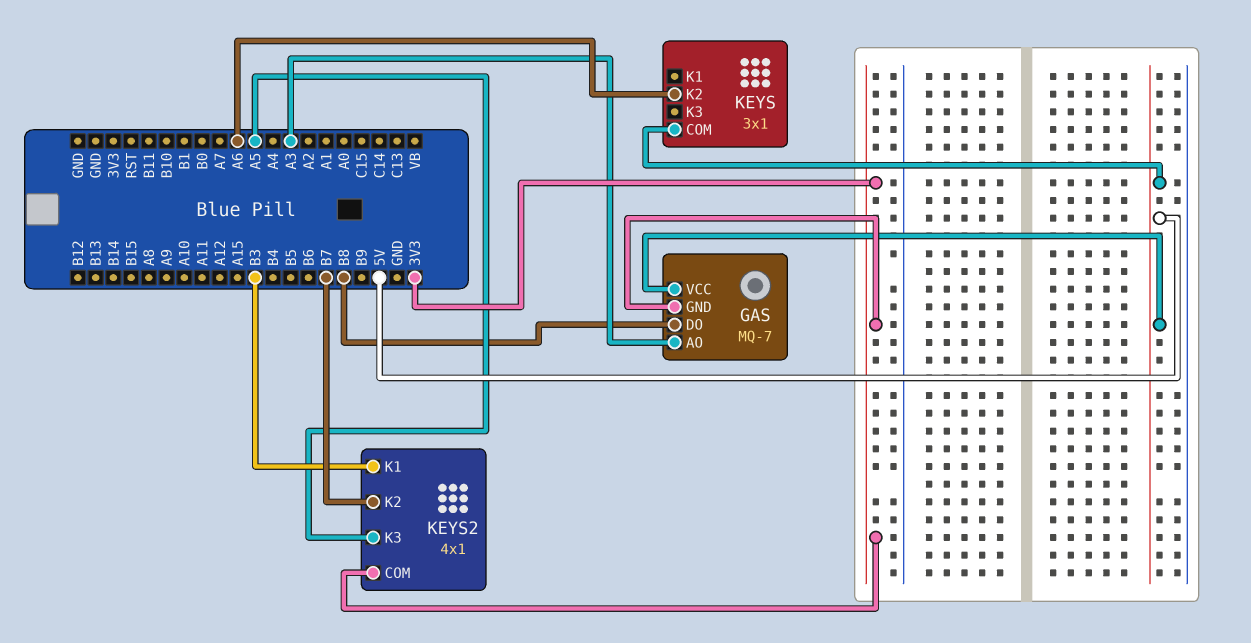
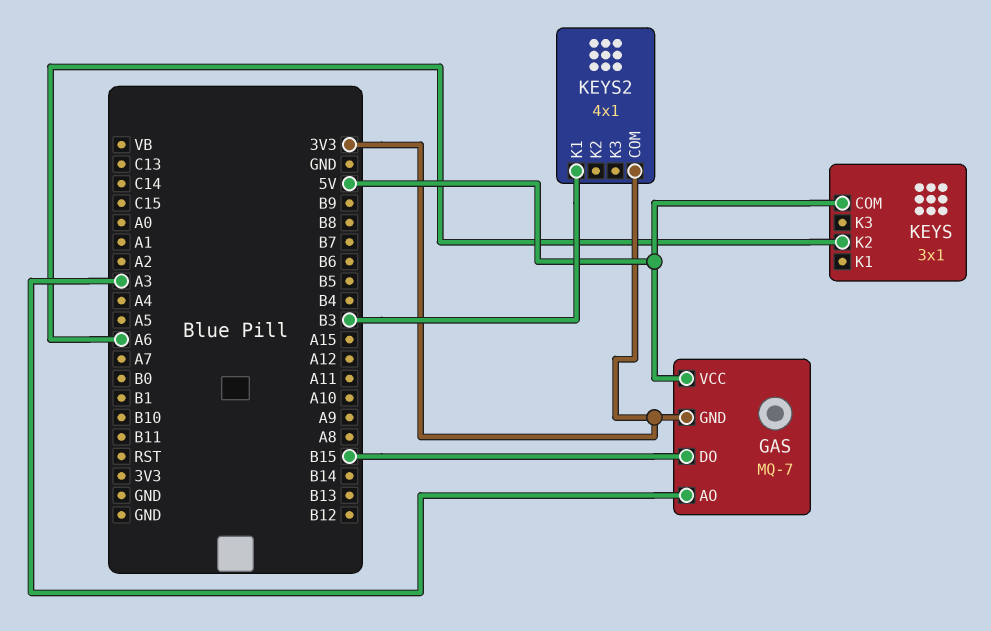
GAS pin DO: B8 -> B15
KEYS2 pin K2: B7 -> none
KEYS2 pin K3: A5 -> none

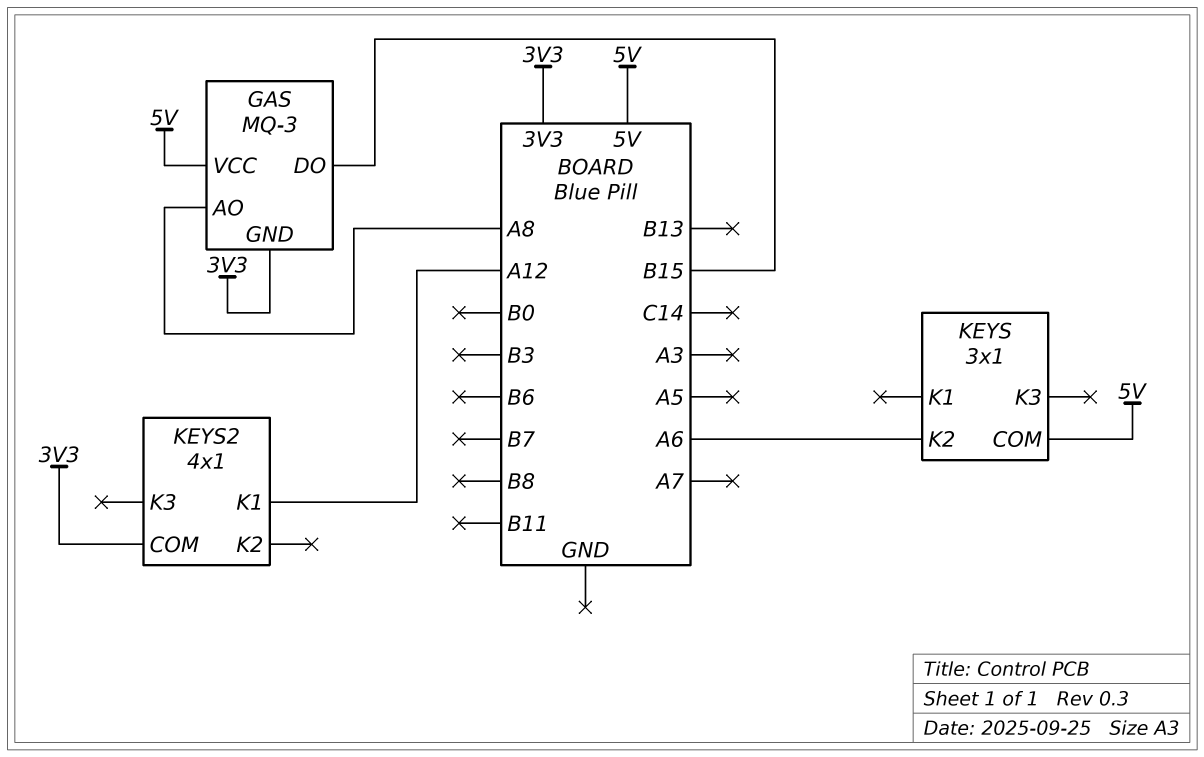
GAS: MQ-7 -> MQ-3
GAS pin AO: A3 -> A8
KEYS2 pin K1: B3 -> A12

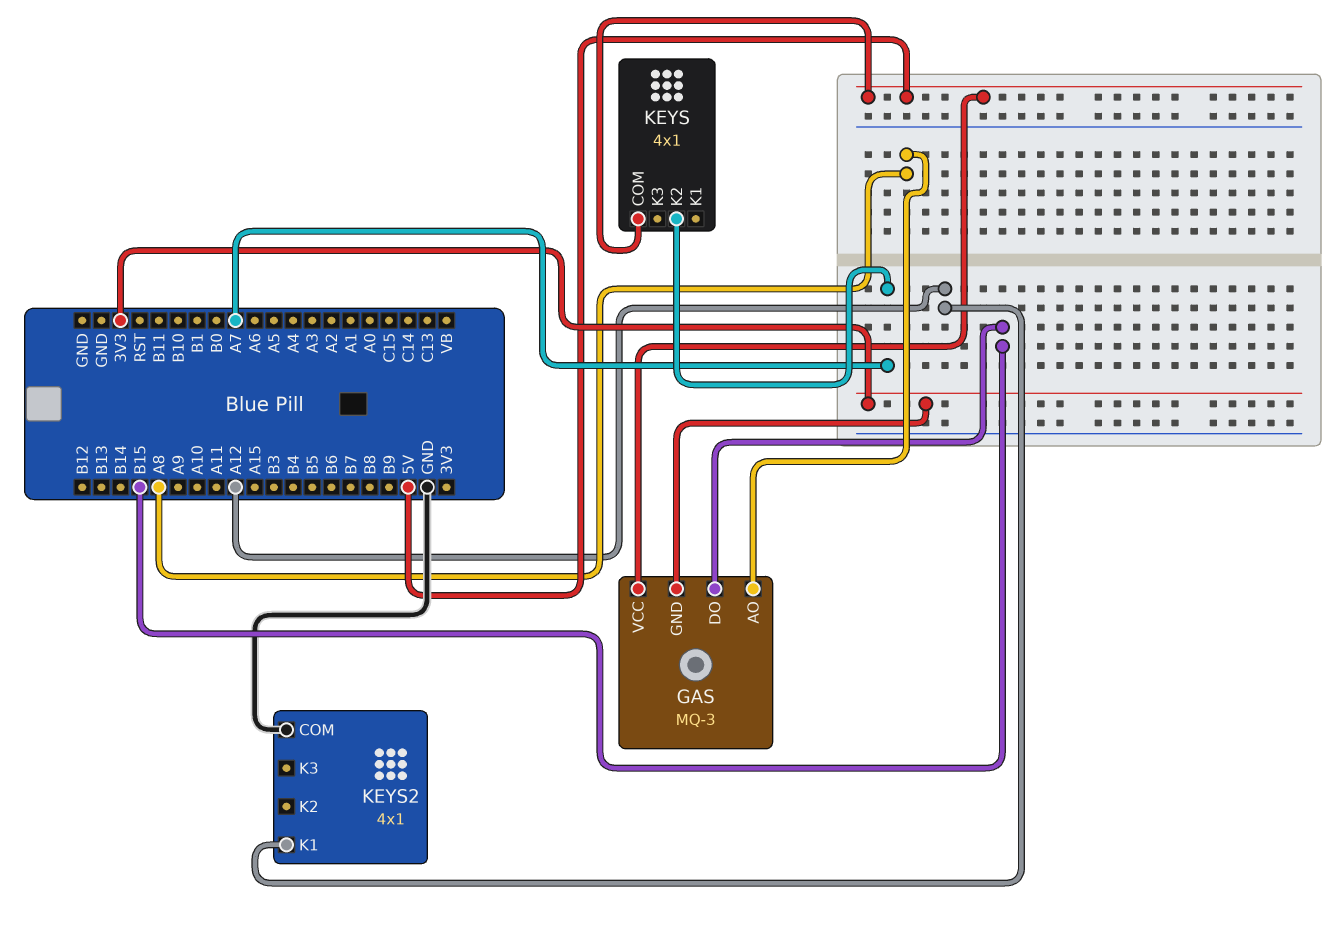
KEYS: 3x1 -> 4x1
KEYS pin K2: A6 -> A7
KEYS2 pin COM: 3V3 -> GND

